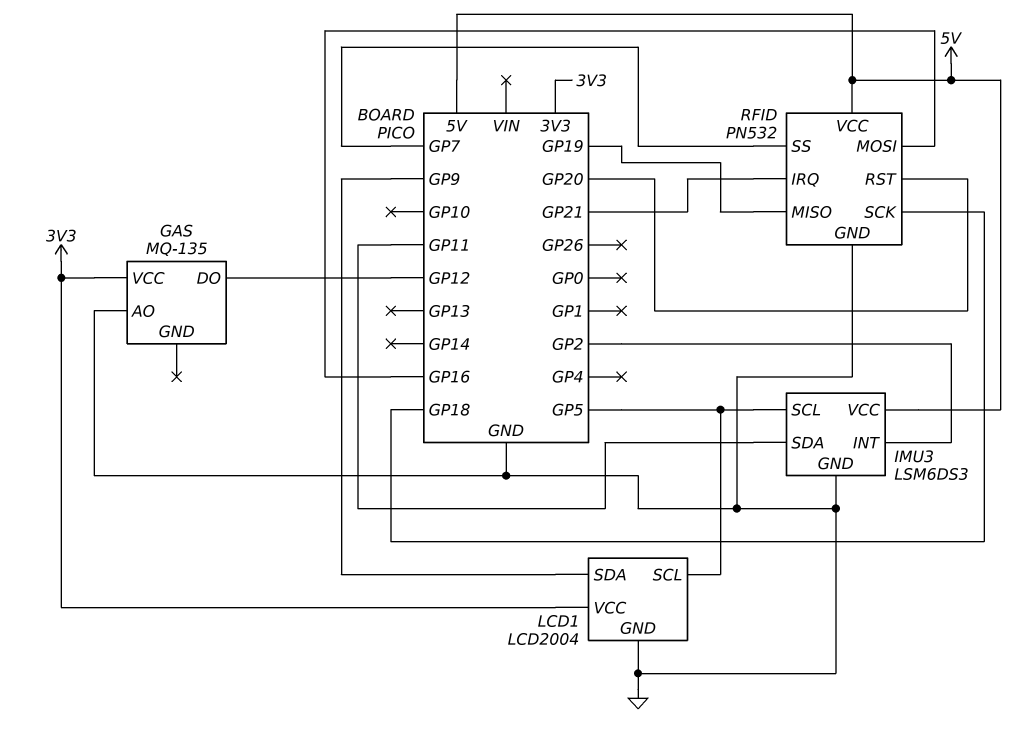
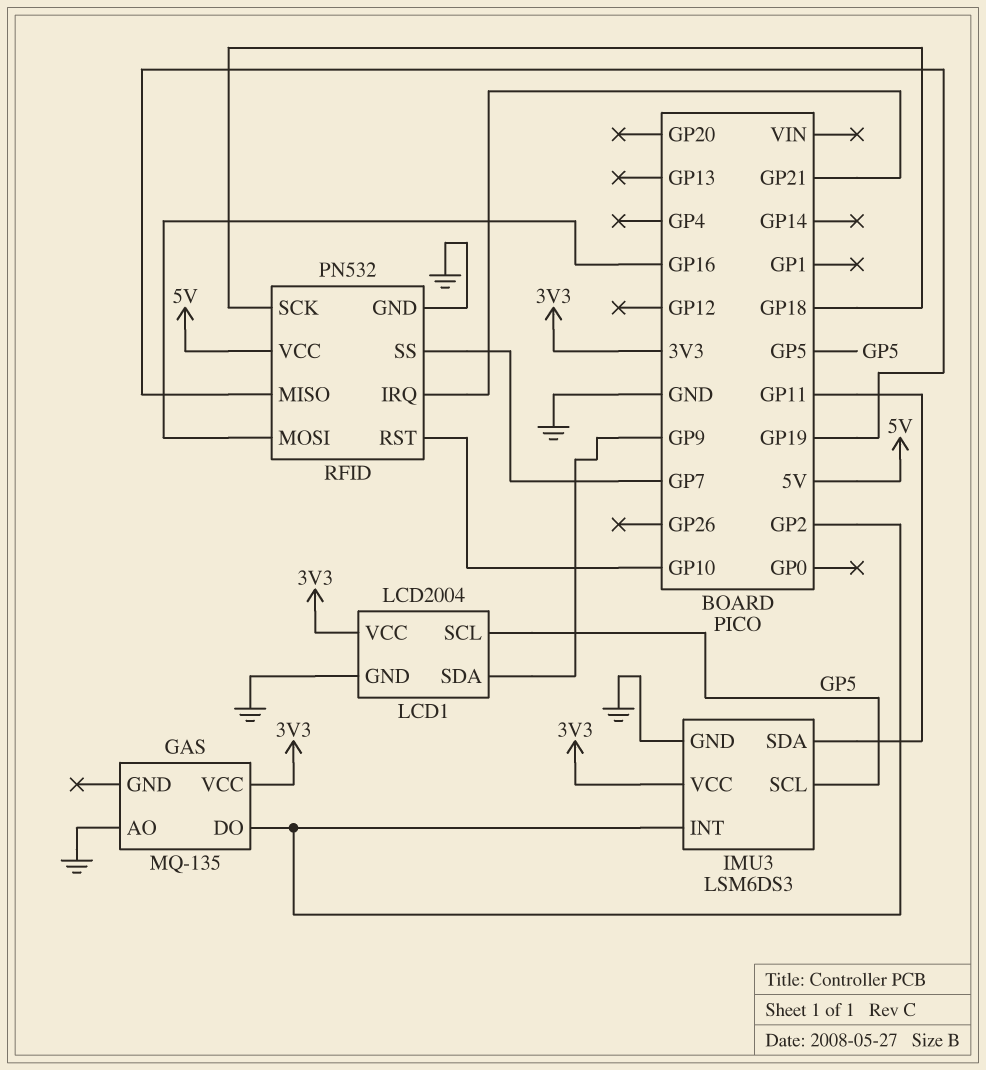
GAS pin DO: GP12 -> GP2
IMU3 pin VCC: 5V -> 3V3
RFID pin RST: GP20 -> GP10

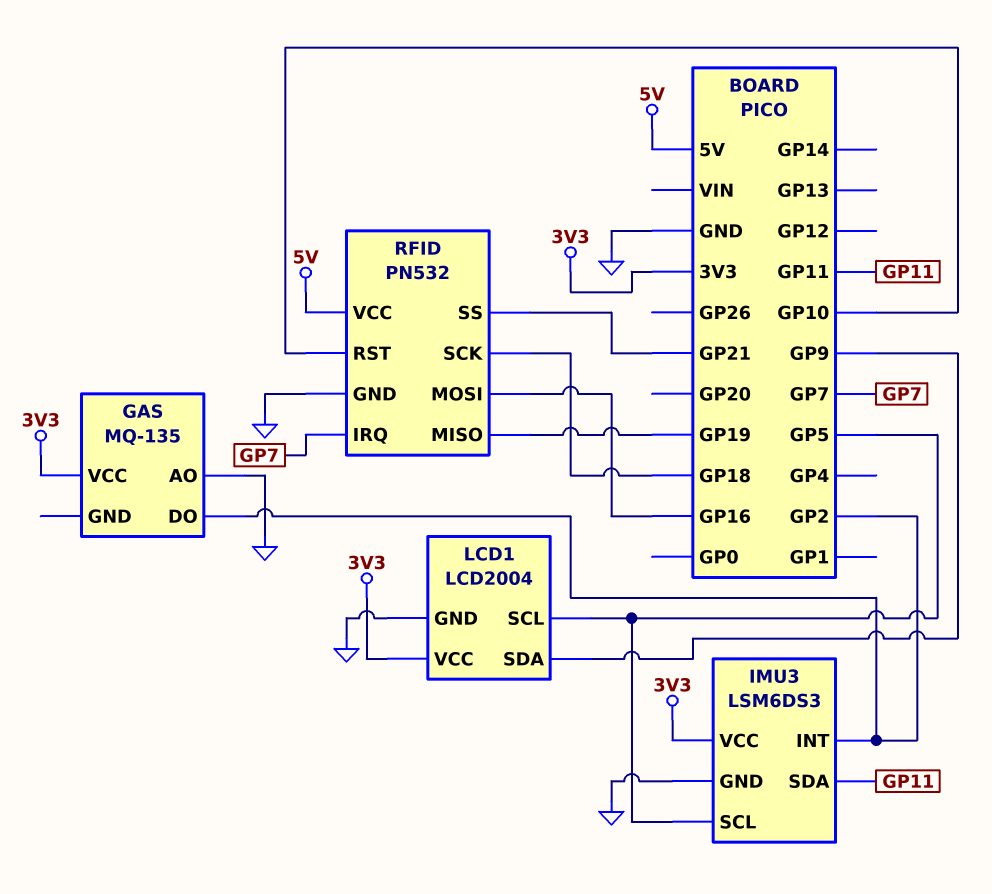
RFID pin IRQ: GP21 -> GP7
RFID pin SS: GP7 -> GP21

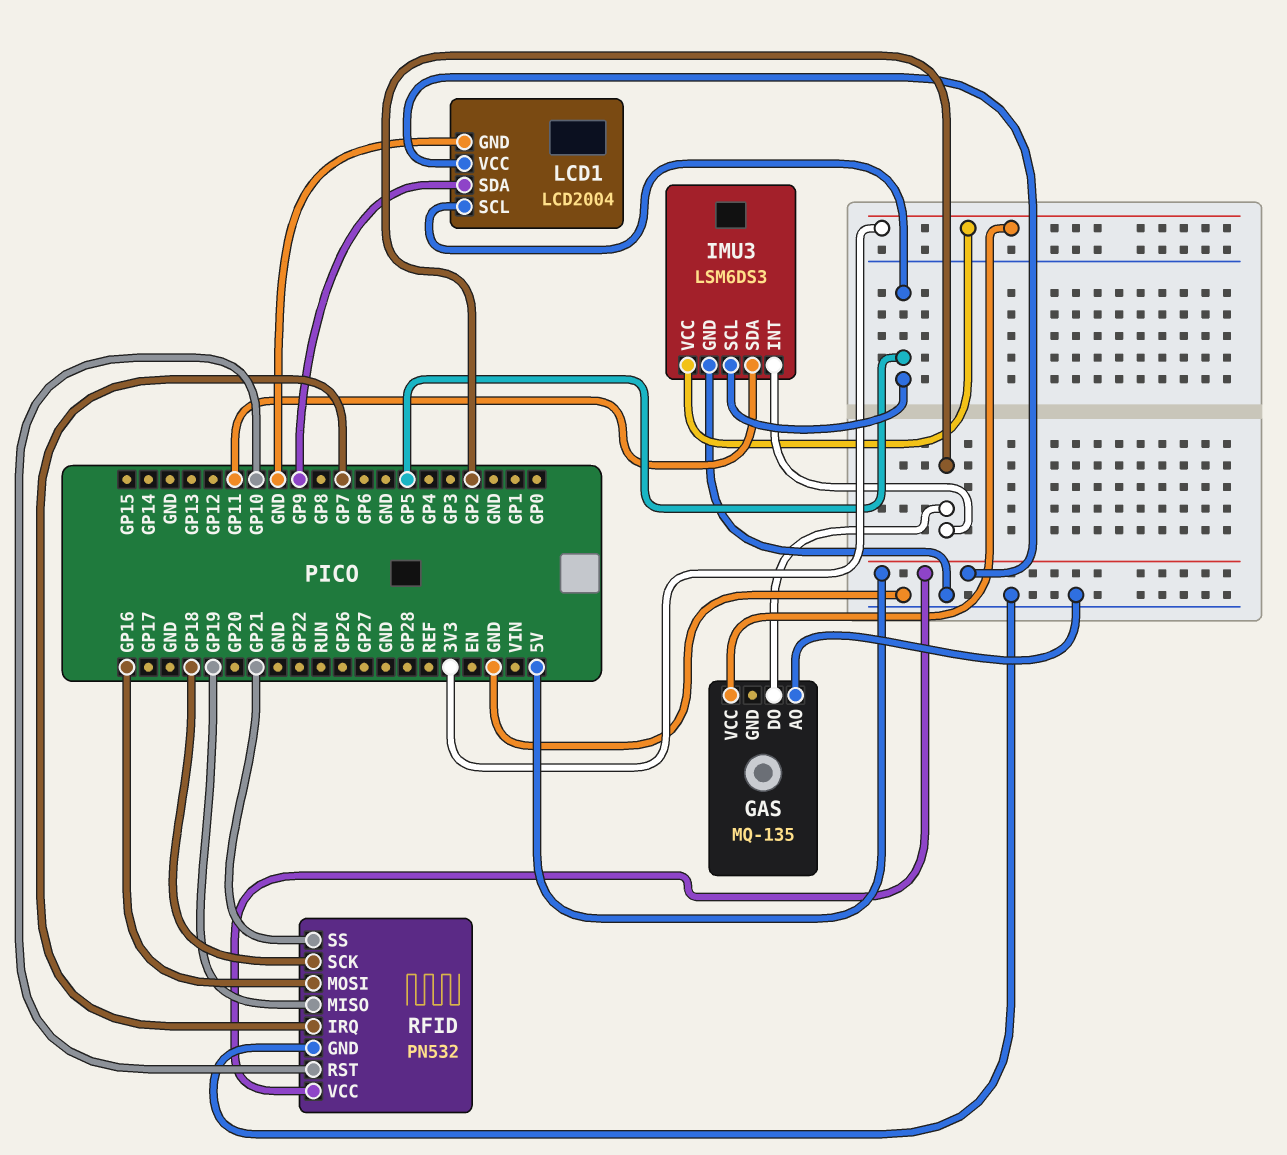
LCD1 pin VCC: 3V3 -> 5V

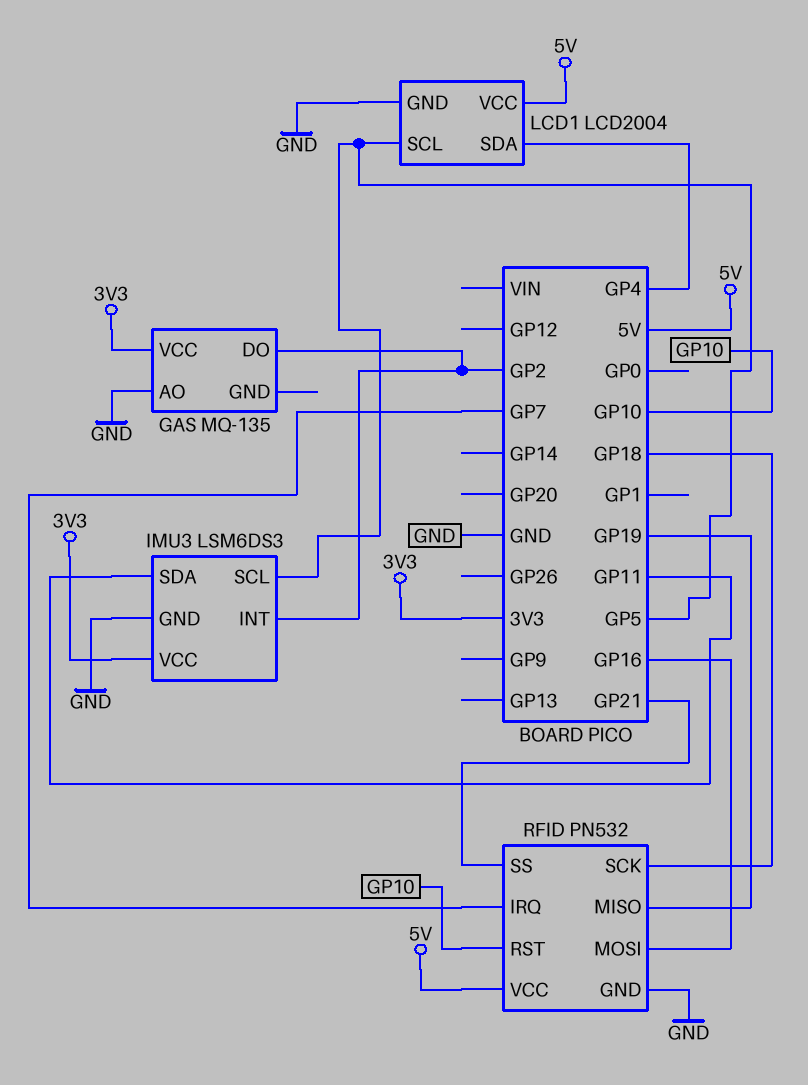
LCD1 pin SDA: GP9 -> GP4

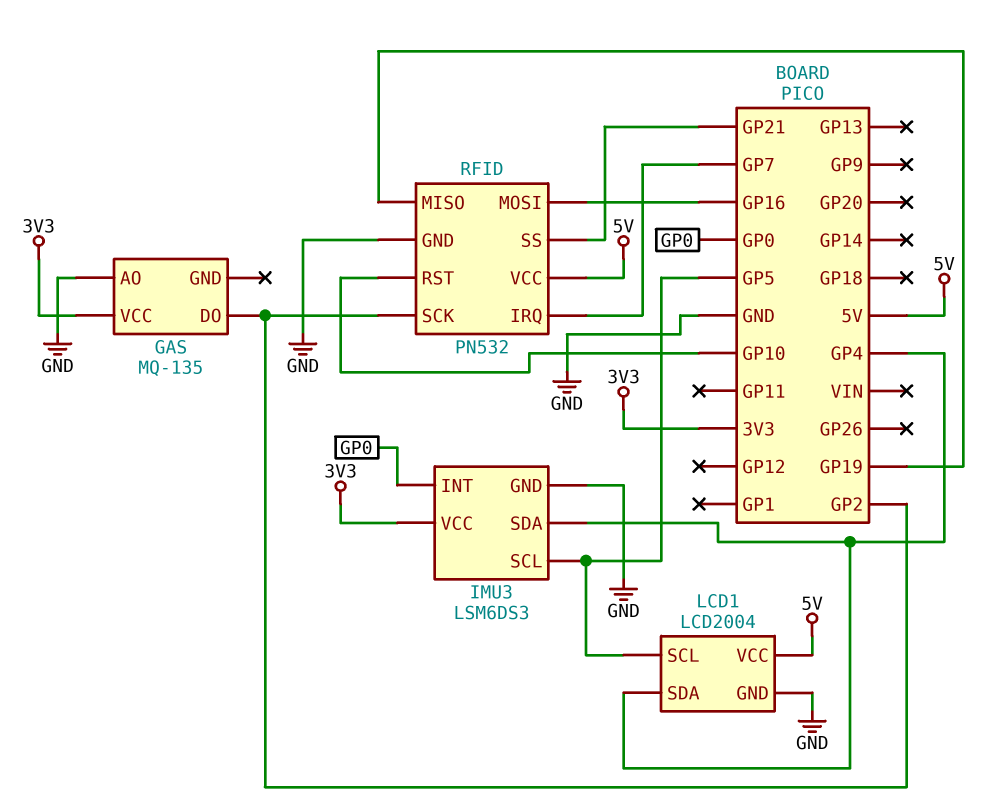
IMU3 pin INT: GP2 -> GP0
IMU3 pin SDA: GP11 -> GP4
RFID pin SCK: GP18 -> GP2

